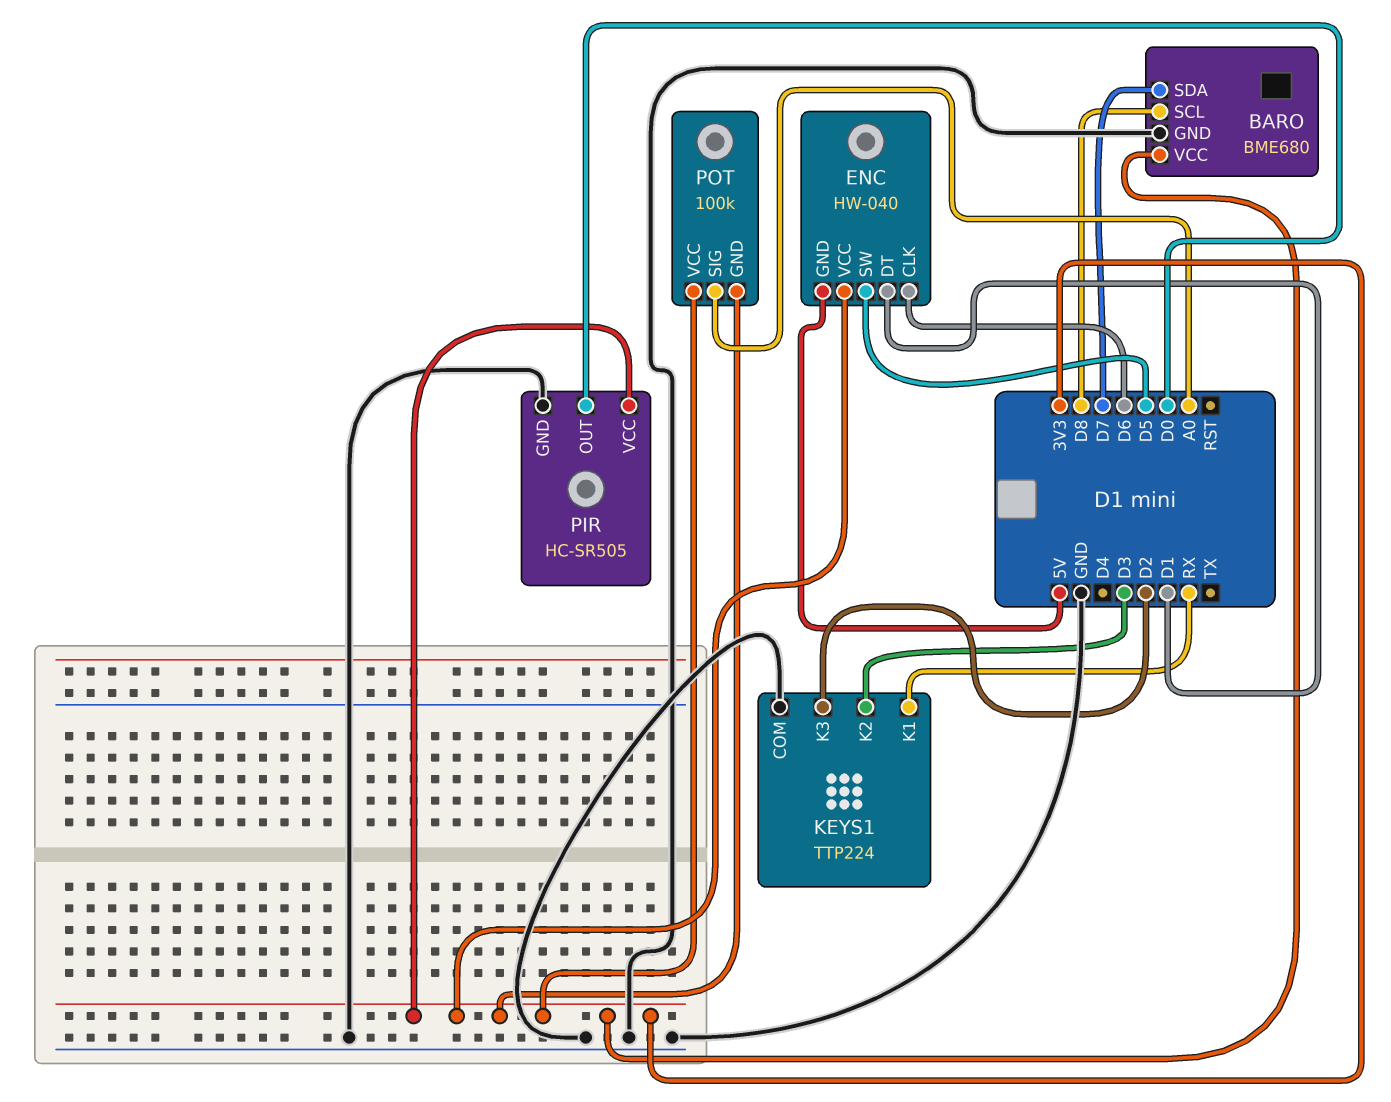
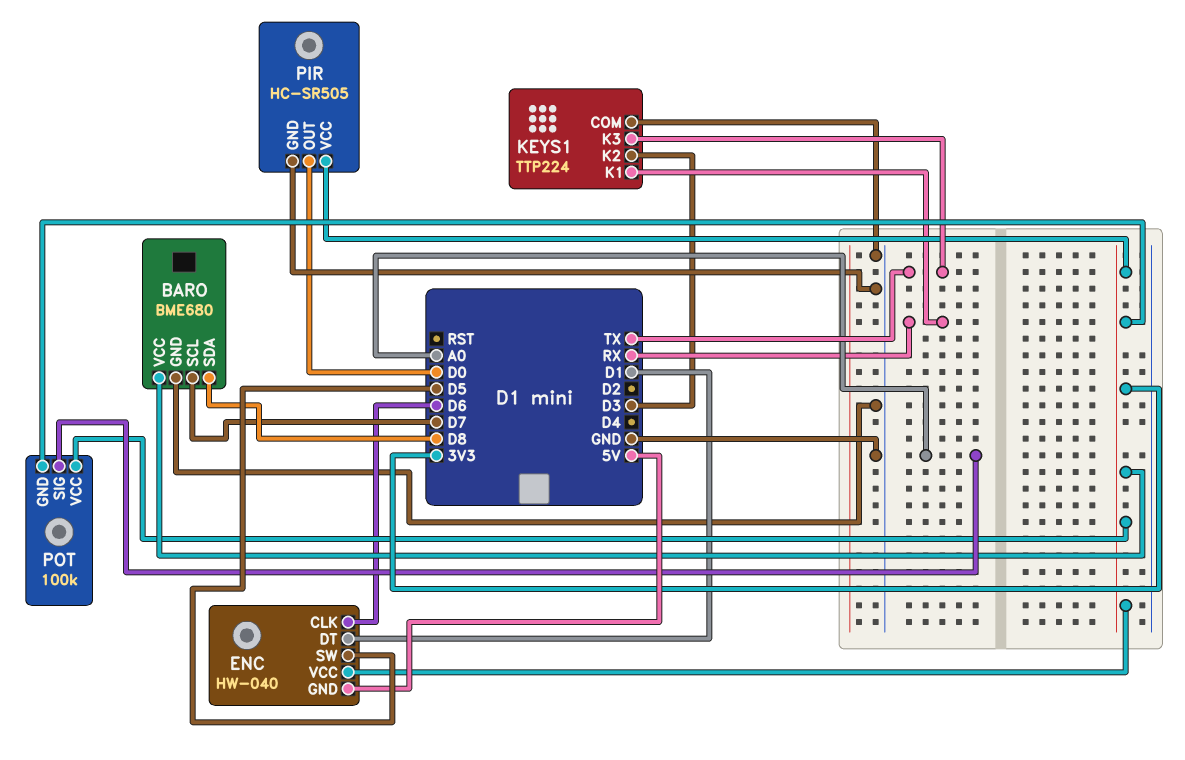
BARO pin SCL: D8 -> D7
BARO pin SDA: D7 -> D8
KEYS1 pin K3: D2 -> TX

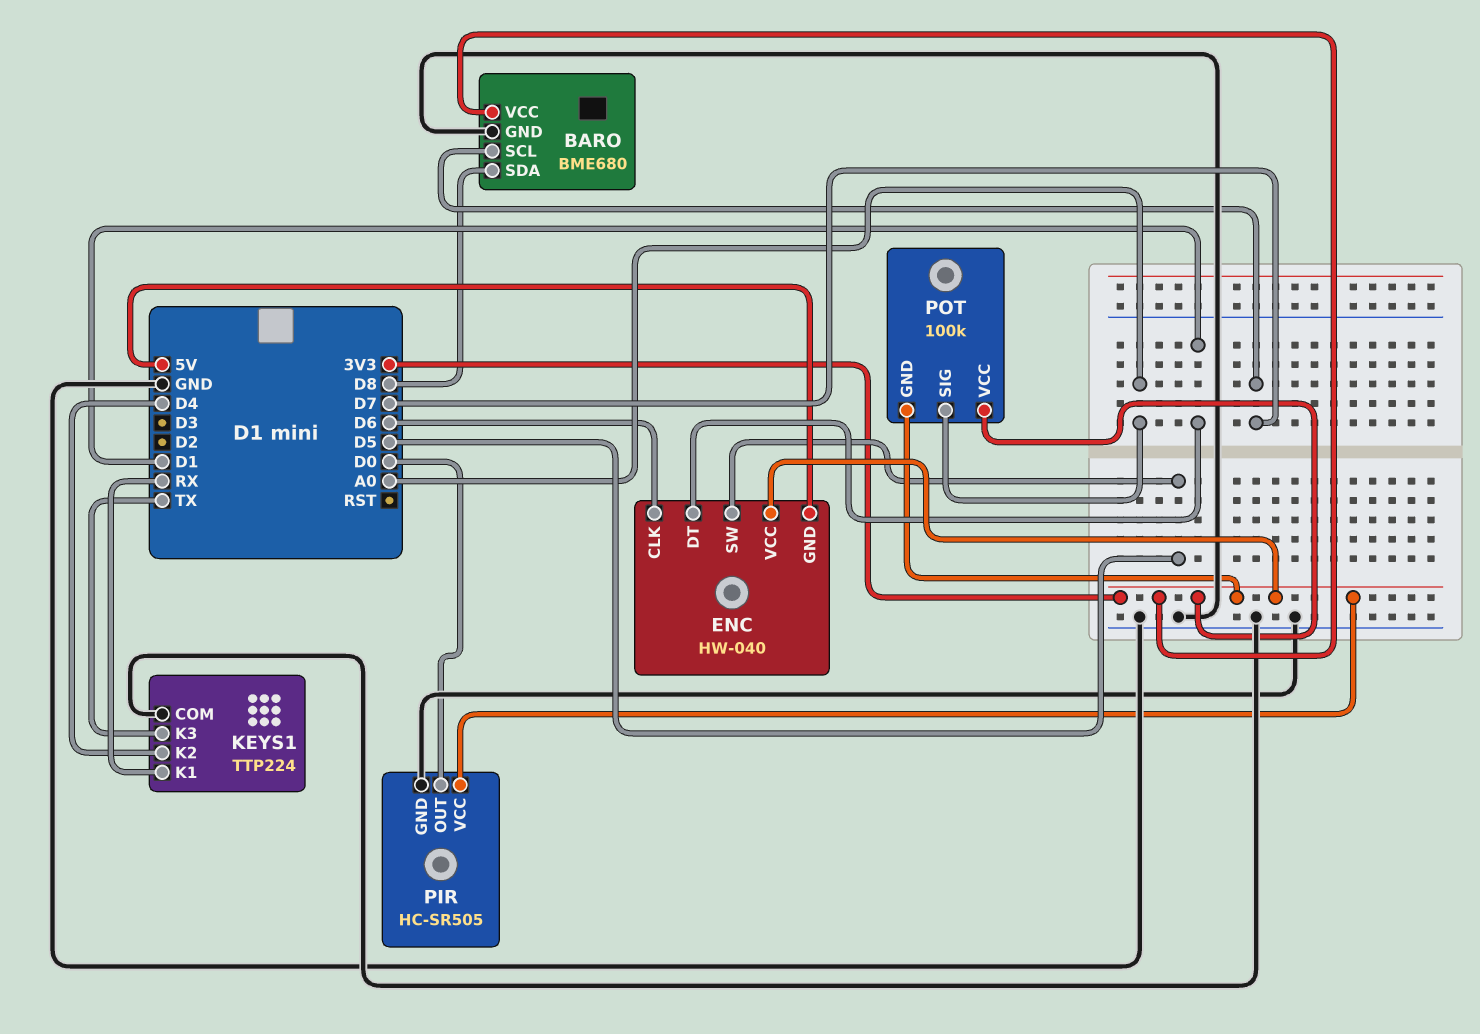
KEYS1 pin K2: D3 -> D4

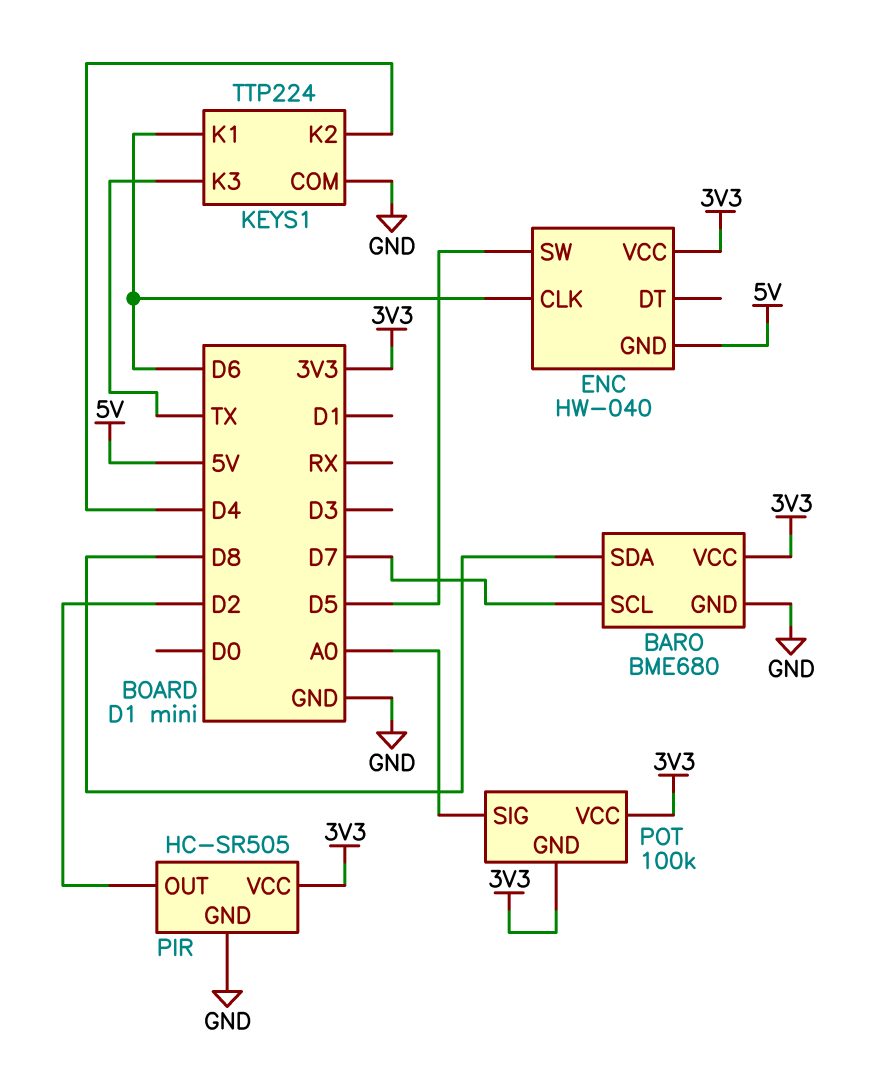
ENC pin DT: D1 -> none
KEYS1 pin K1: RX -> D6
PIR pin OUT: D0 -> D2

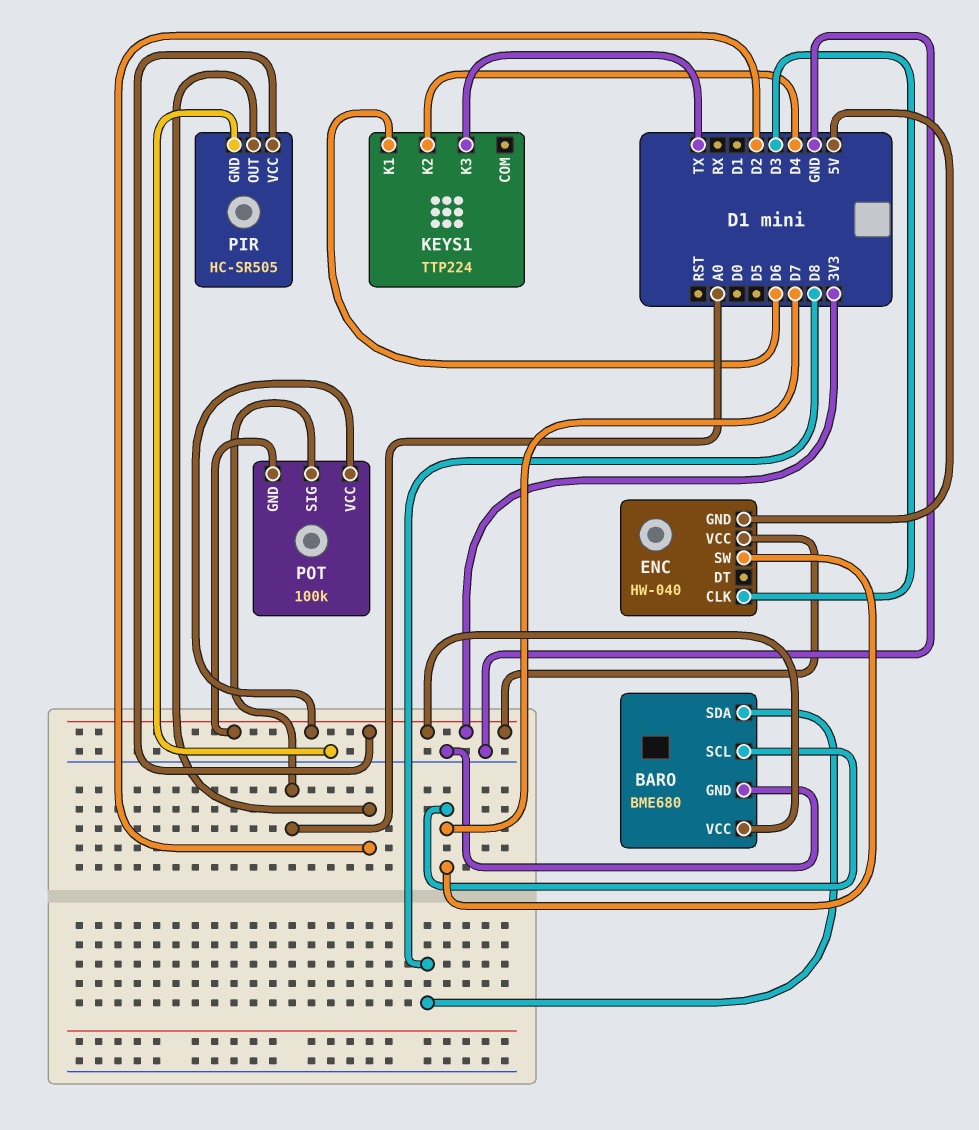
ENC pin CLK: D6 -> D3
ENC pin SW: D5 -> D7
KEYS1 pin COM: GND -> none

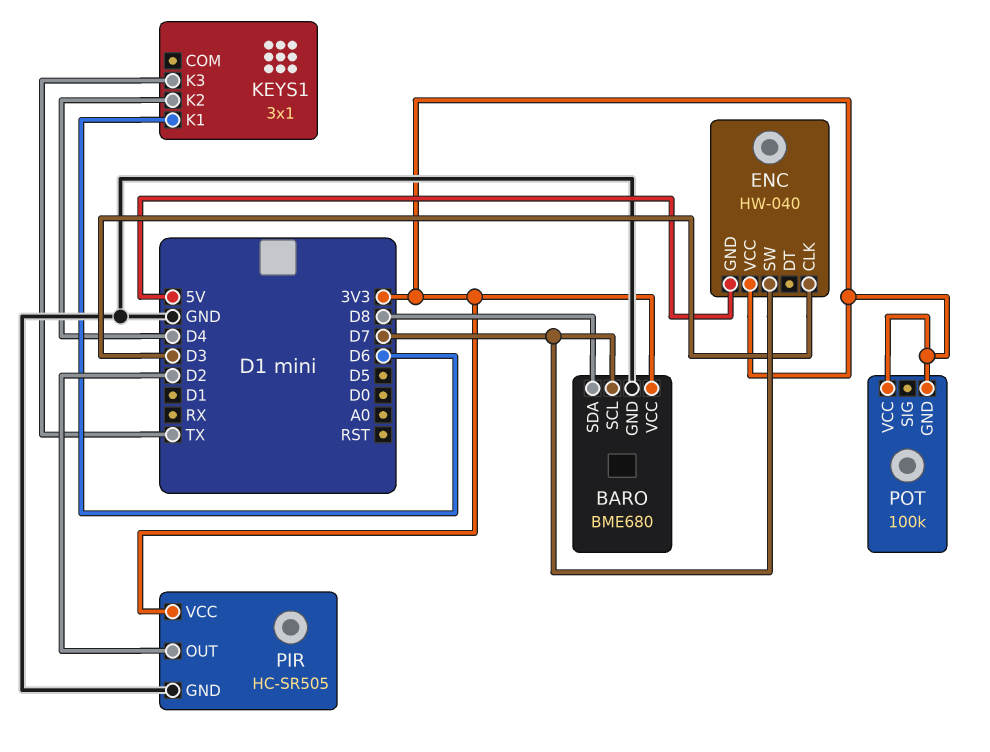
KEYS1: TTP224 -> 3x1
POT pin SIG: A0 -> none

